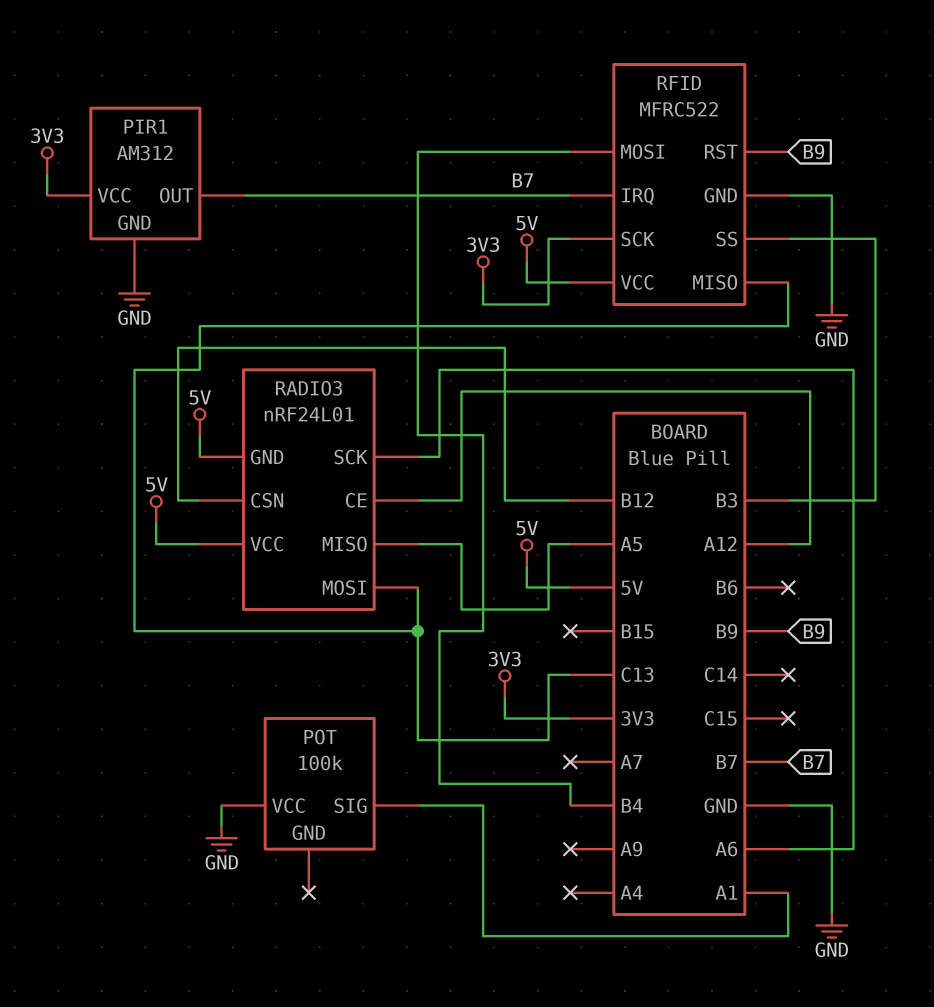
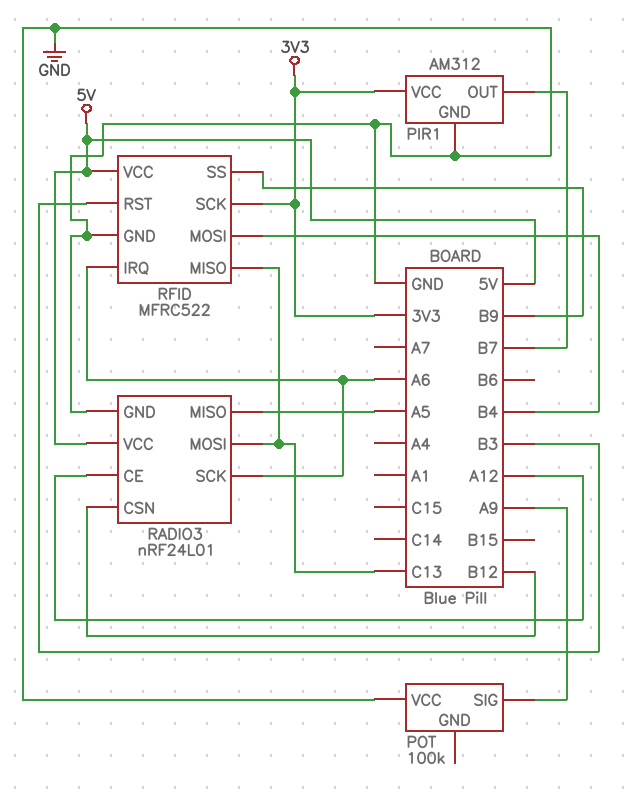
POT pin SIG: A1 -> A9
RADIO3 pin GND: 5V -> GND
RFID pin IRQ: B7 -> A6
RFID pin RST: B9 -> B3
RFID pin SS: B3 -> B9

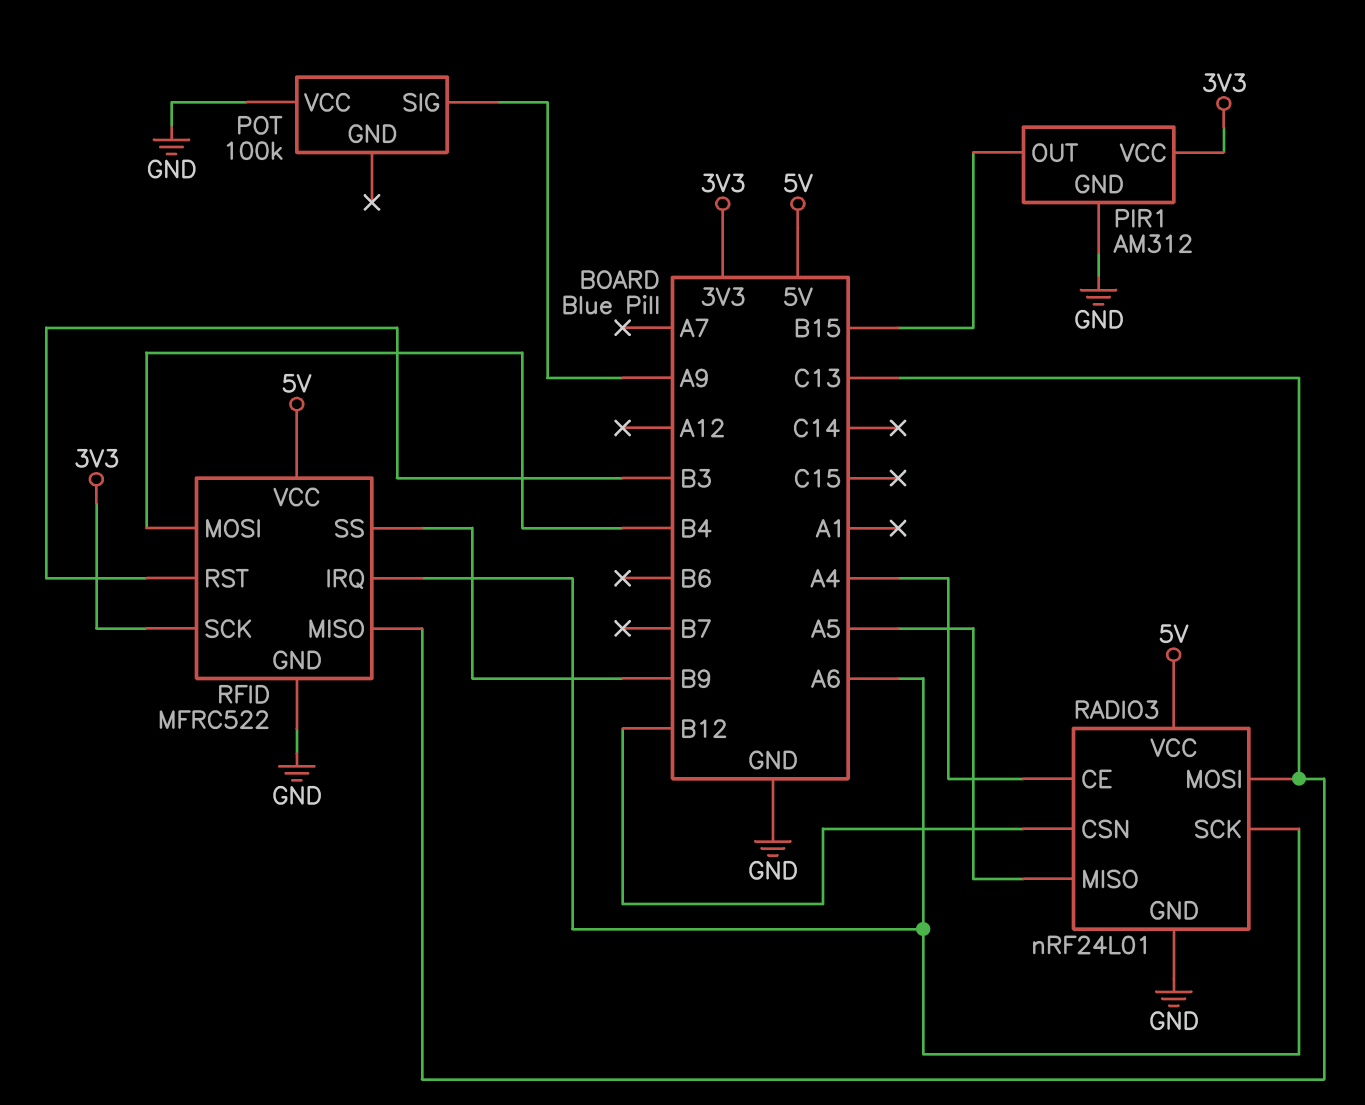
PIR1 pin OUT: B7 -> B15
RADIO3 pin CE: A12 -> A4

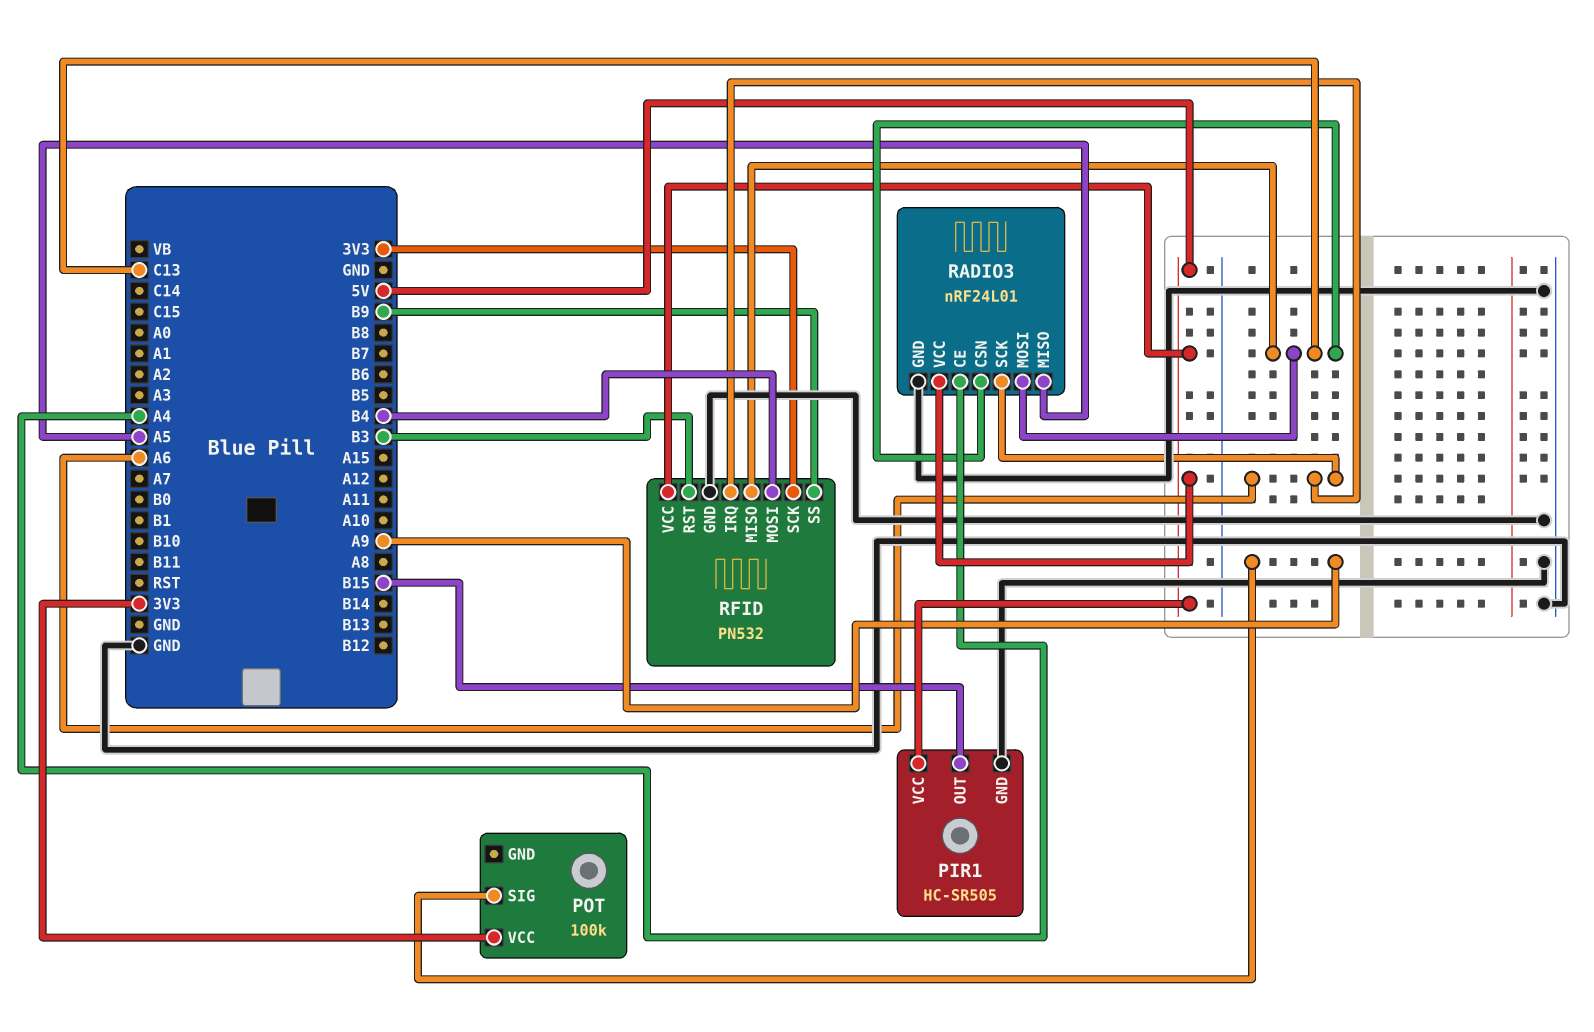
PIR1: AM312 -> HC-SR505
PIR1 pin VCC: 3V3 -> 5V
POT pin VCC: GND -> 3V3
RADIO3 pin CSN: B12 -> C13
RFID: MFRC522 -> PN532

